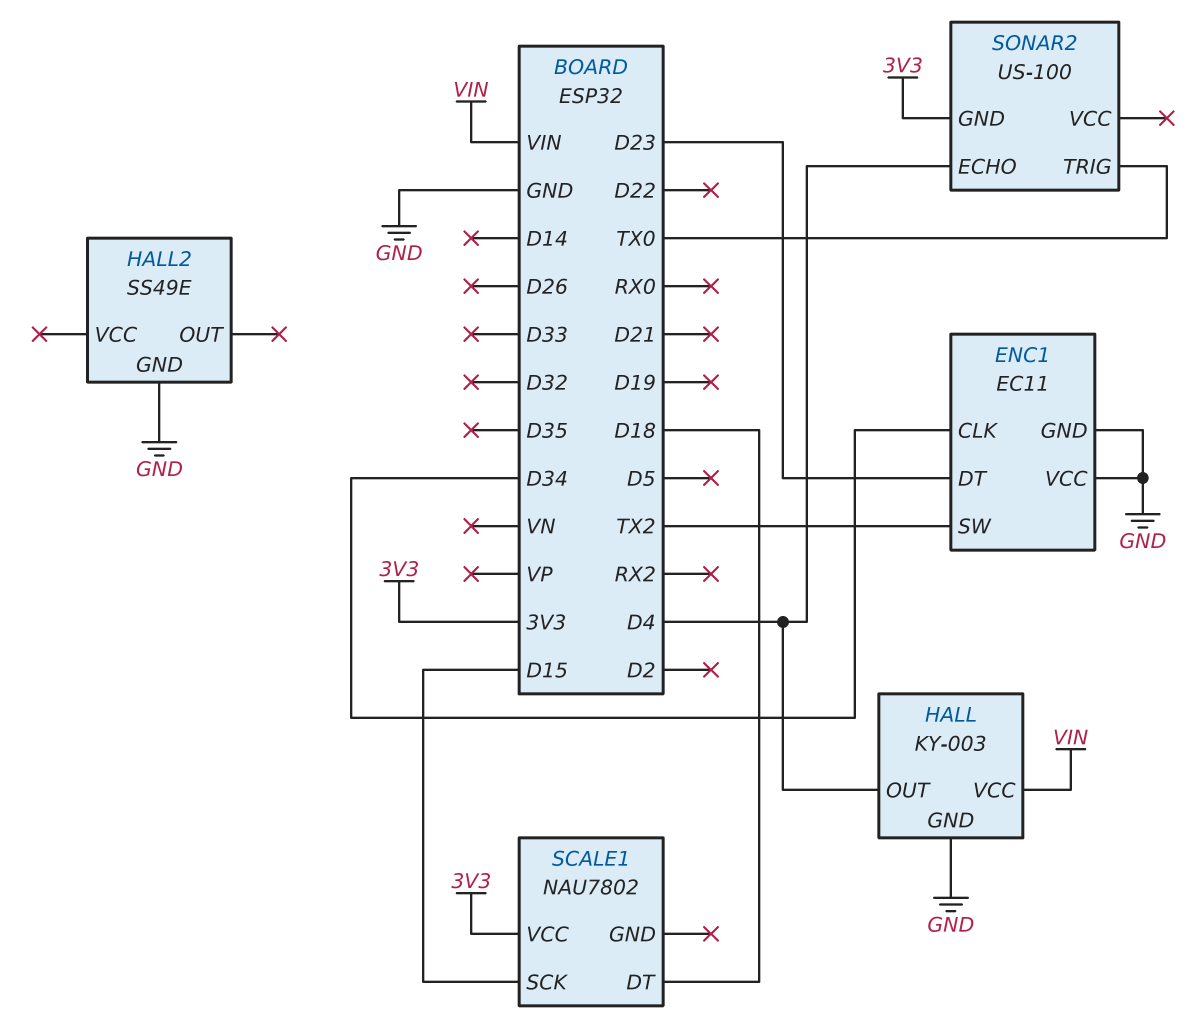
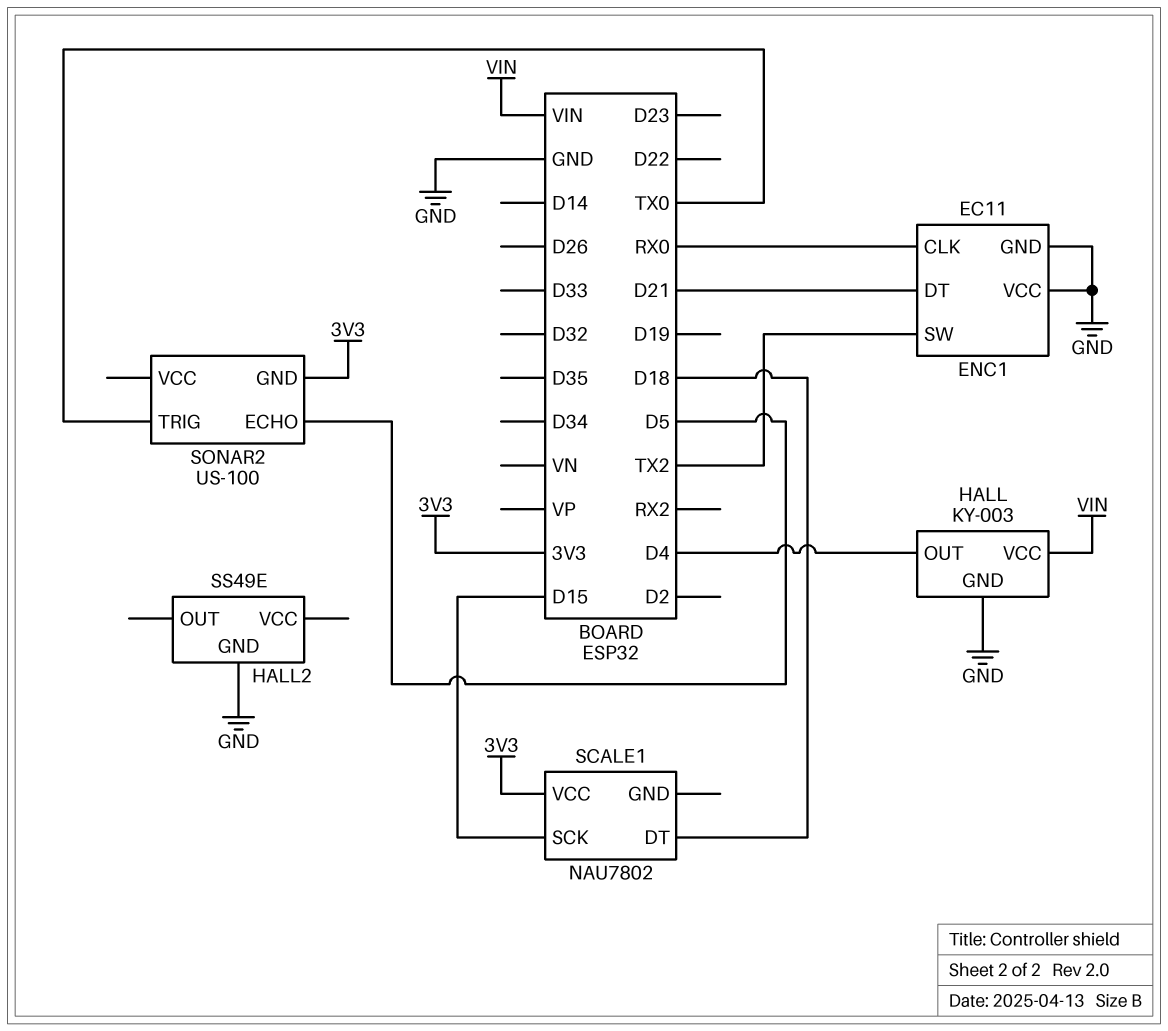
ENC1 pin CLK: D34 -> RX0
ENC1 pin DT: D23 -> D21
SONAR2 pin ECHO: D4 -> D5

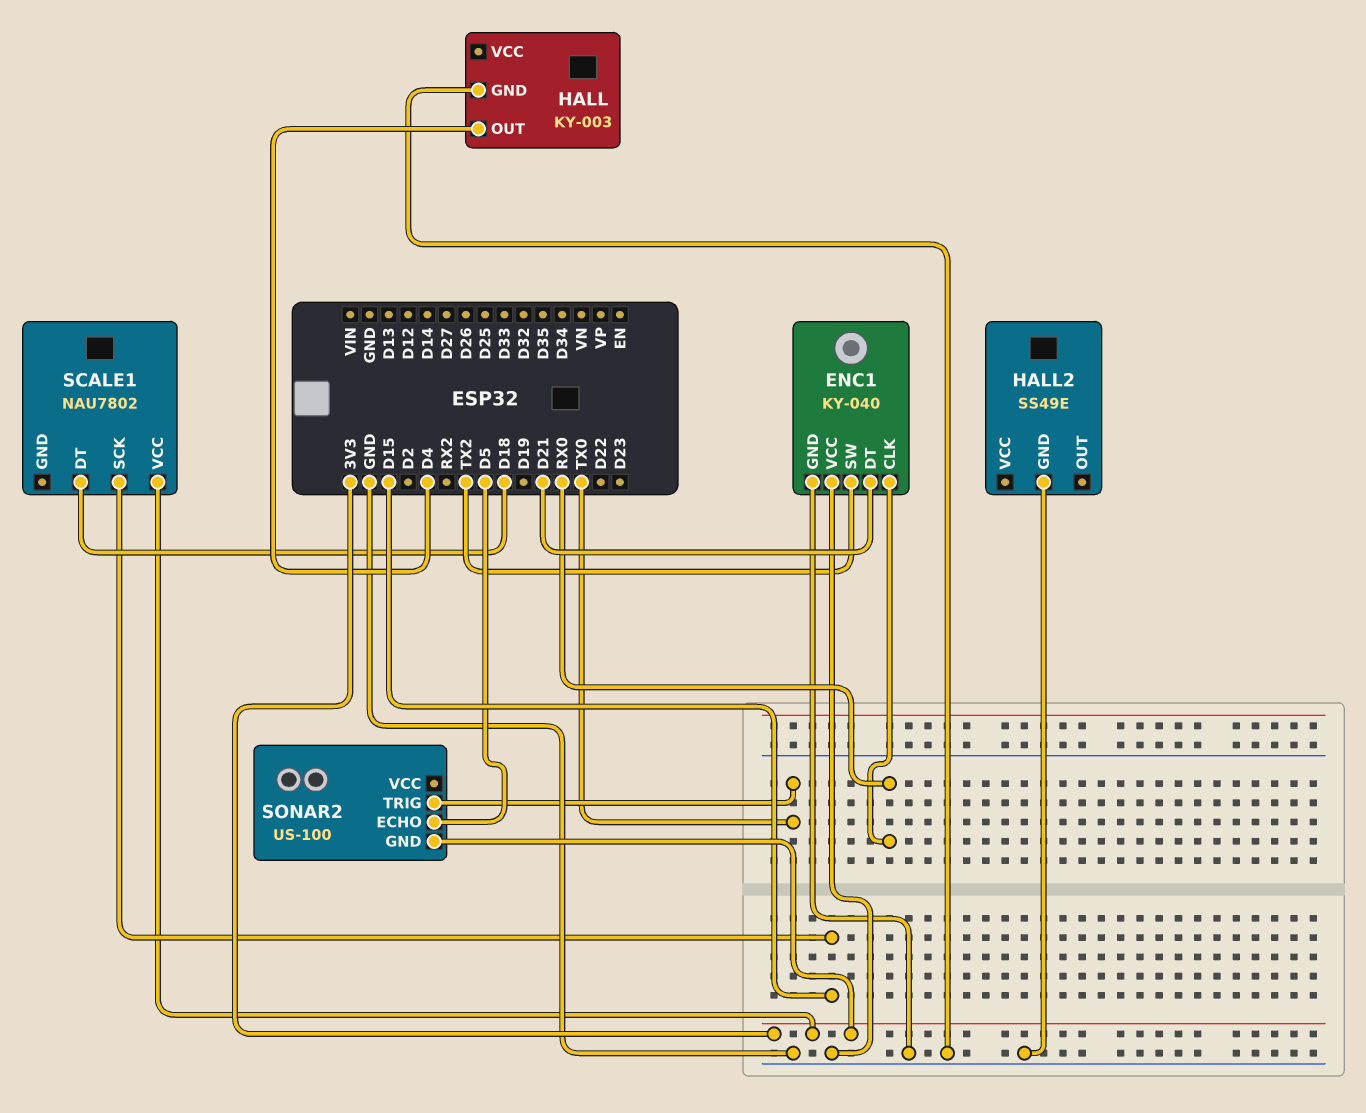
ENC1: EC11 -> KY-040
HALL pin VCC: VIN -> none

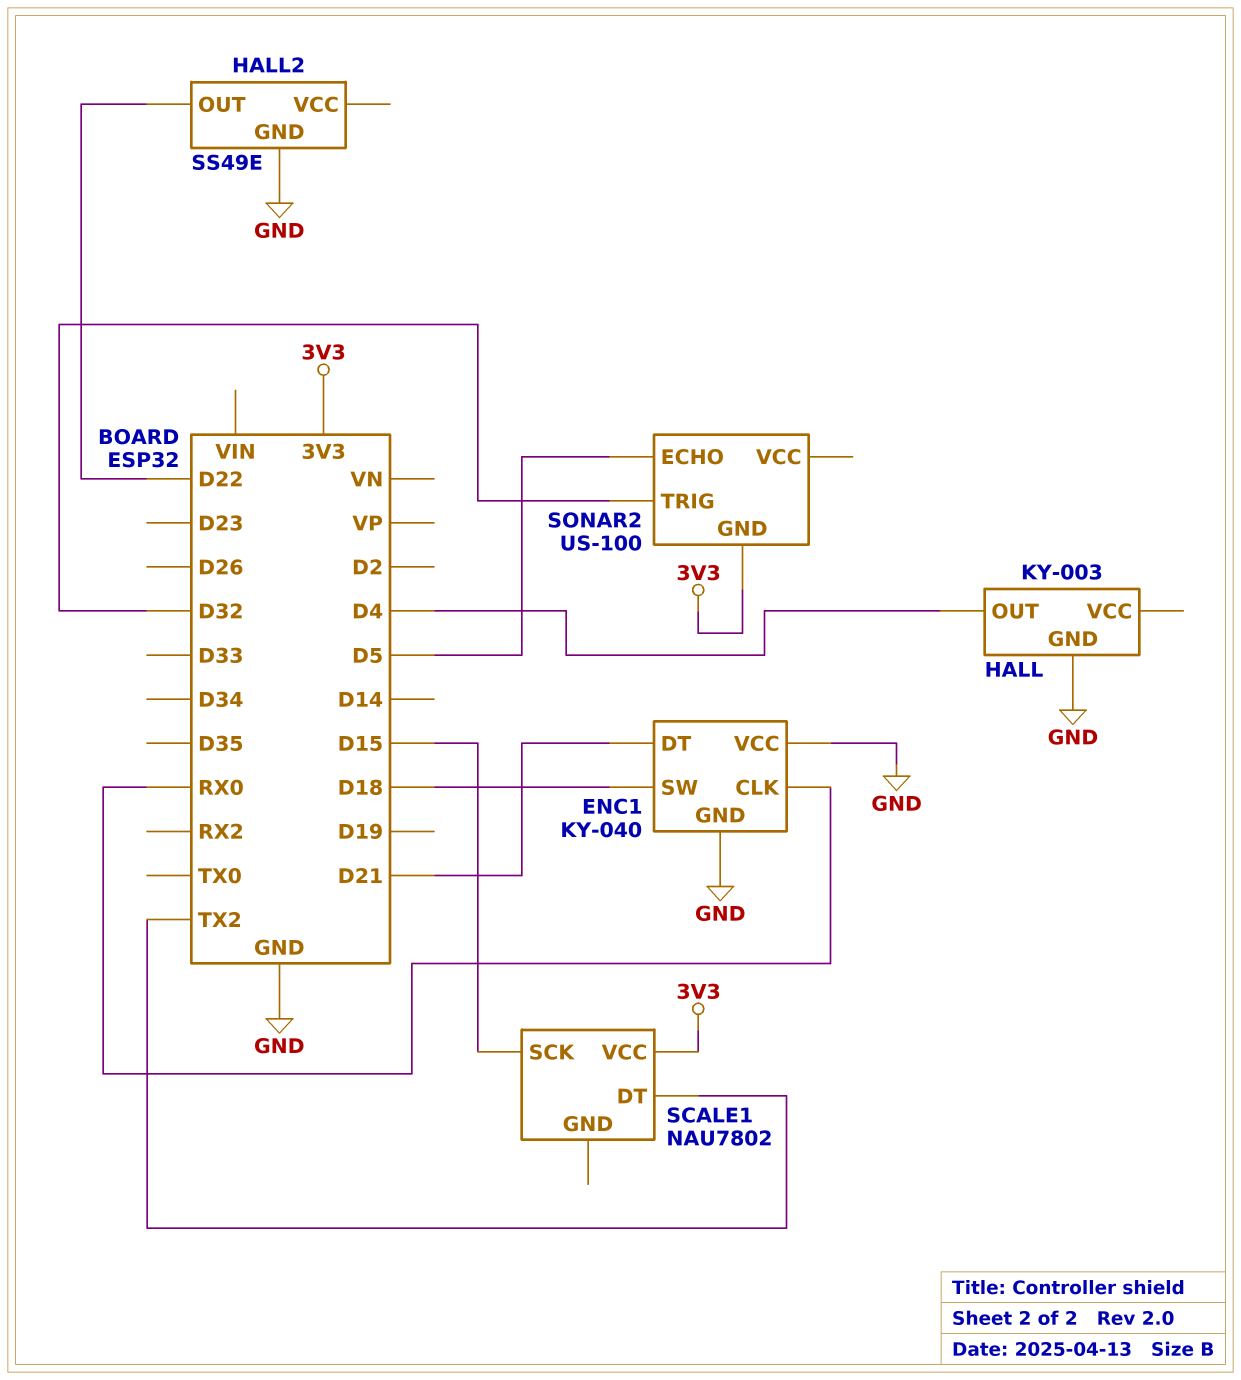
ENC1 pin SW: TX2 -> D18
HALL2 pin OUT: none -> D22
SCALE1 pin DT: D18 -> TX2
SONAR2 pin TRIG: TX0 -> D32

